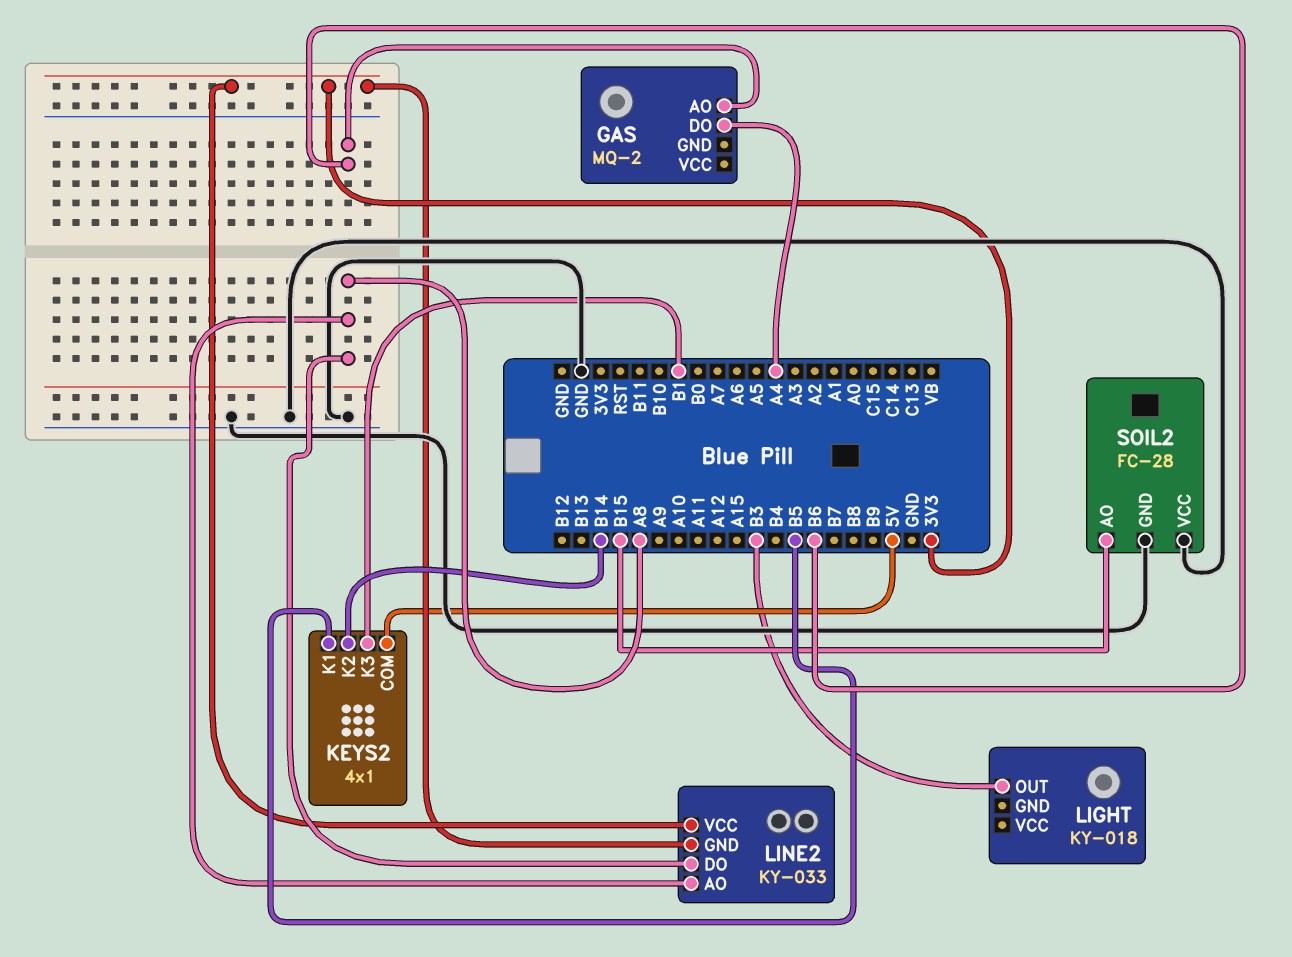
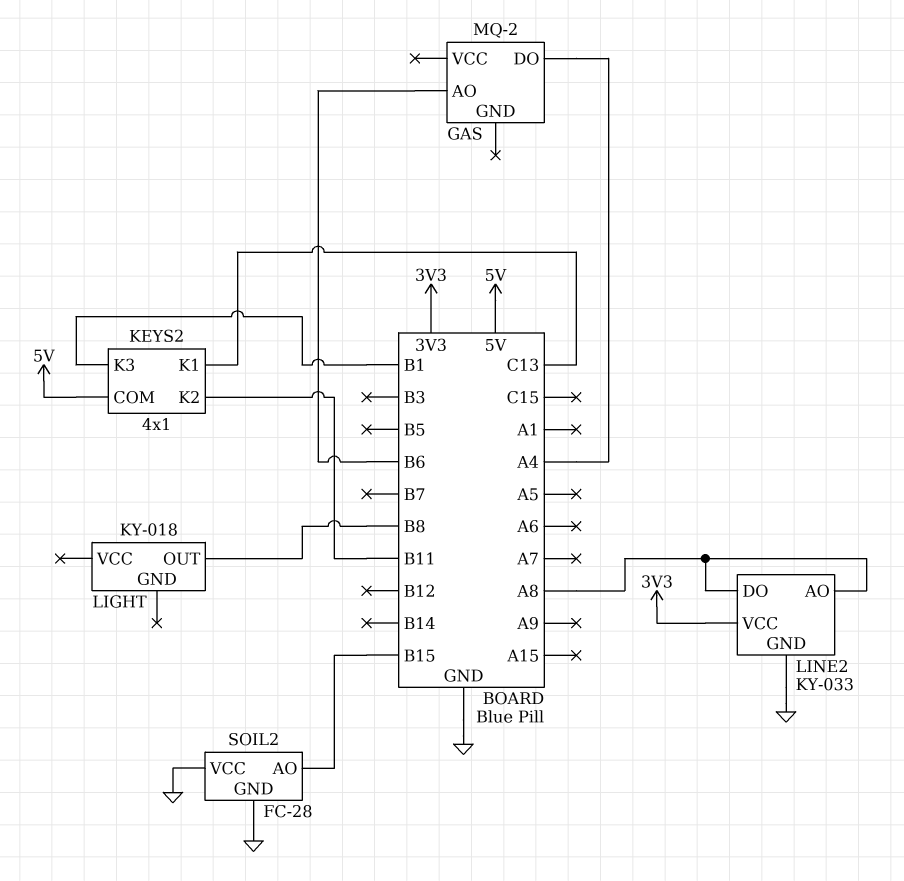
KEYS2 pin K1: B5 -> C13
KEYS2 pin K2: B14 -> B11
LIGHT pin OUT: B3 -> B8
LINE2 pin GND: 3V3 -> GND

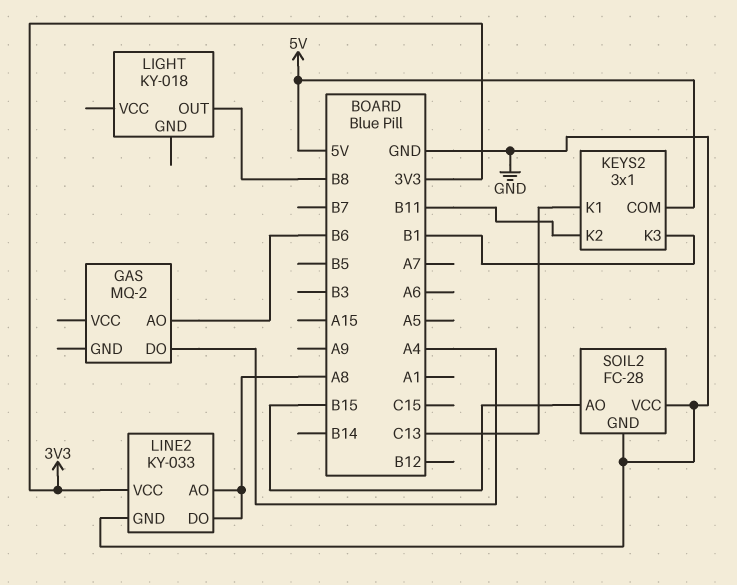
KEYS2: 4x1 -> 3x1

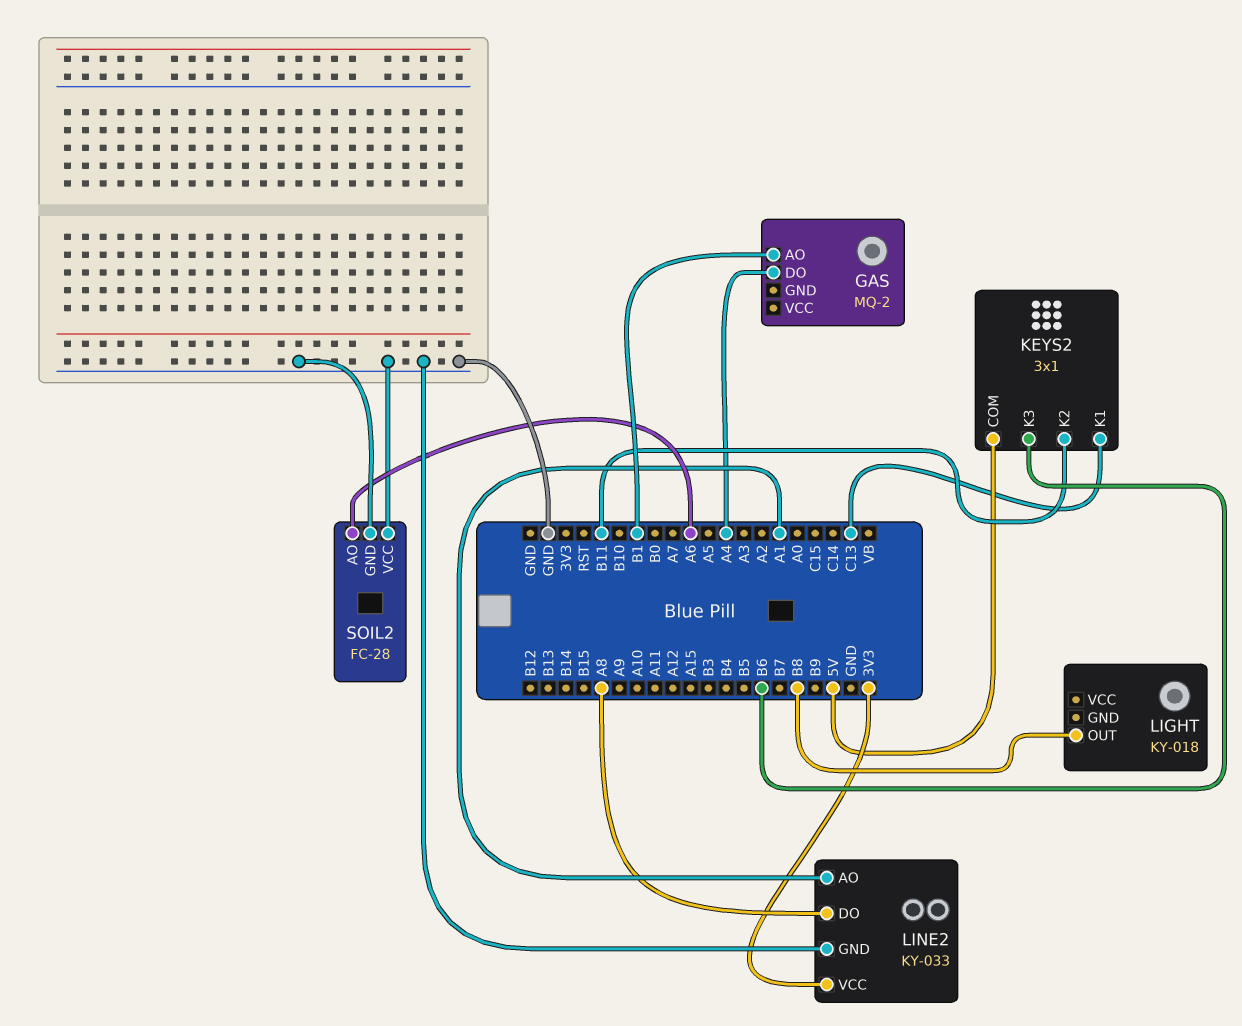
GAS pin AO: B6 -> B1
KEYS2 pin K3: B1 -> B6
LINE2 pin AO: A8 -> A1
SOIL2 pin AO: B15 -> A6

